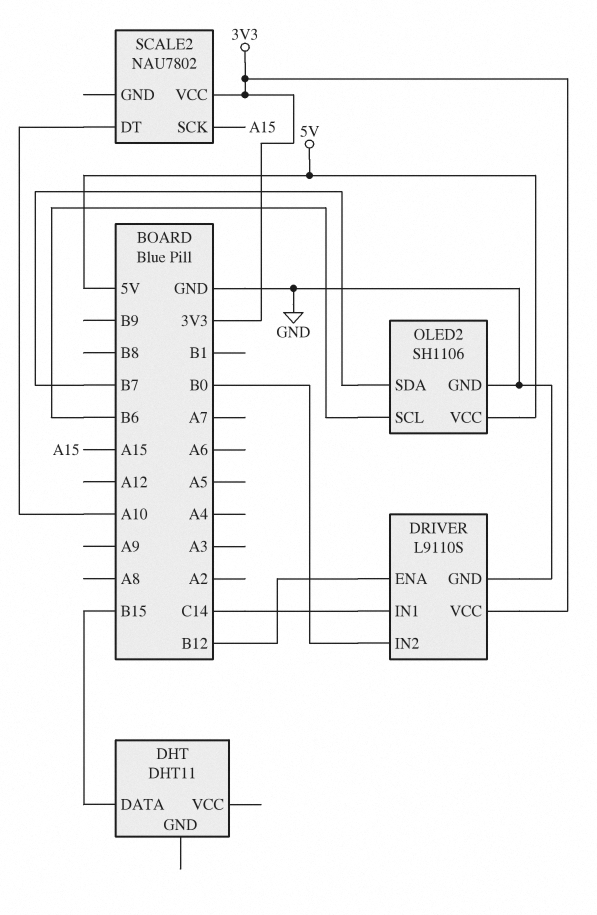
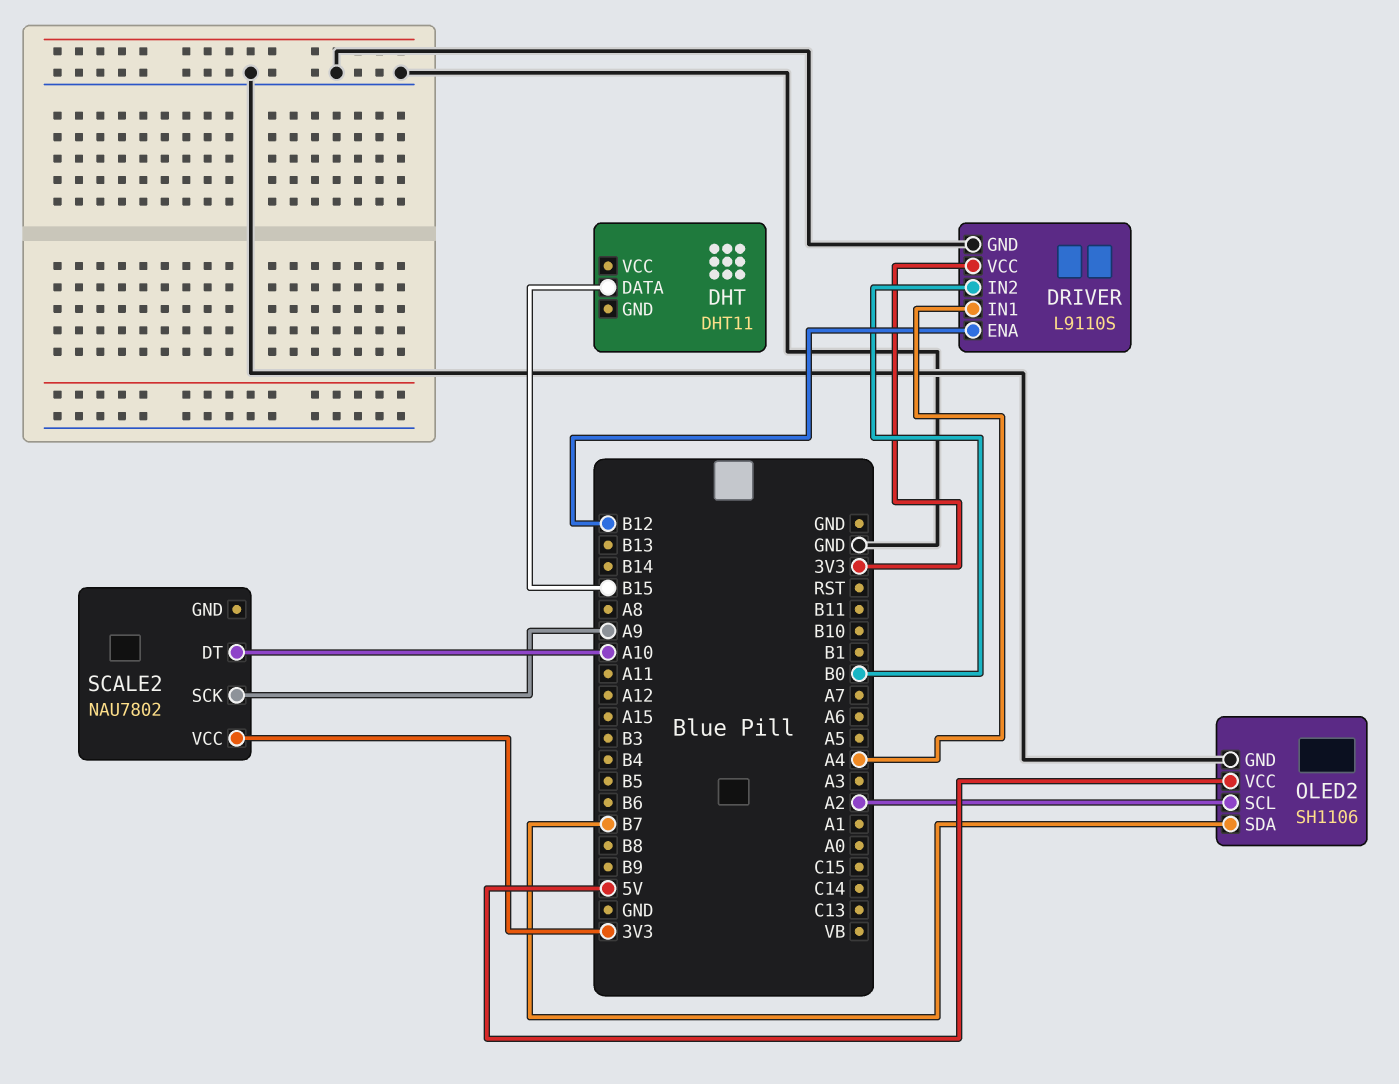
DRIVER pin IN1: C14 -> A4
OLED2 pin SCL: B6 -> A2
SCALE2 pin SCK: A15 -> A9

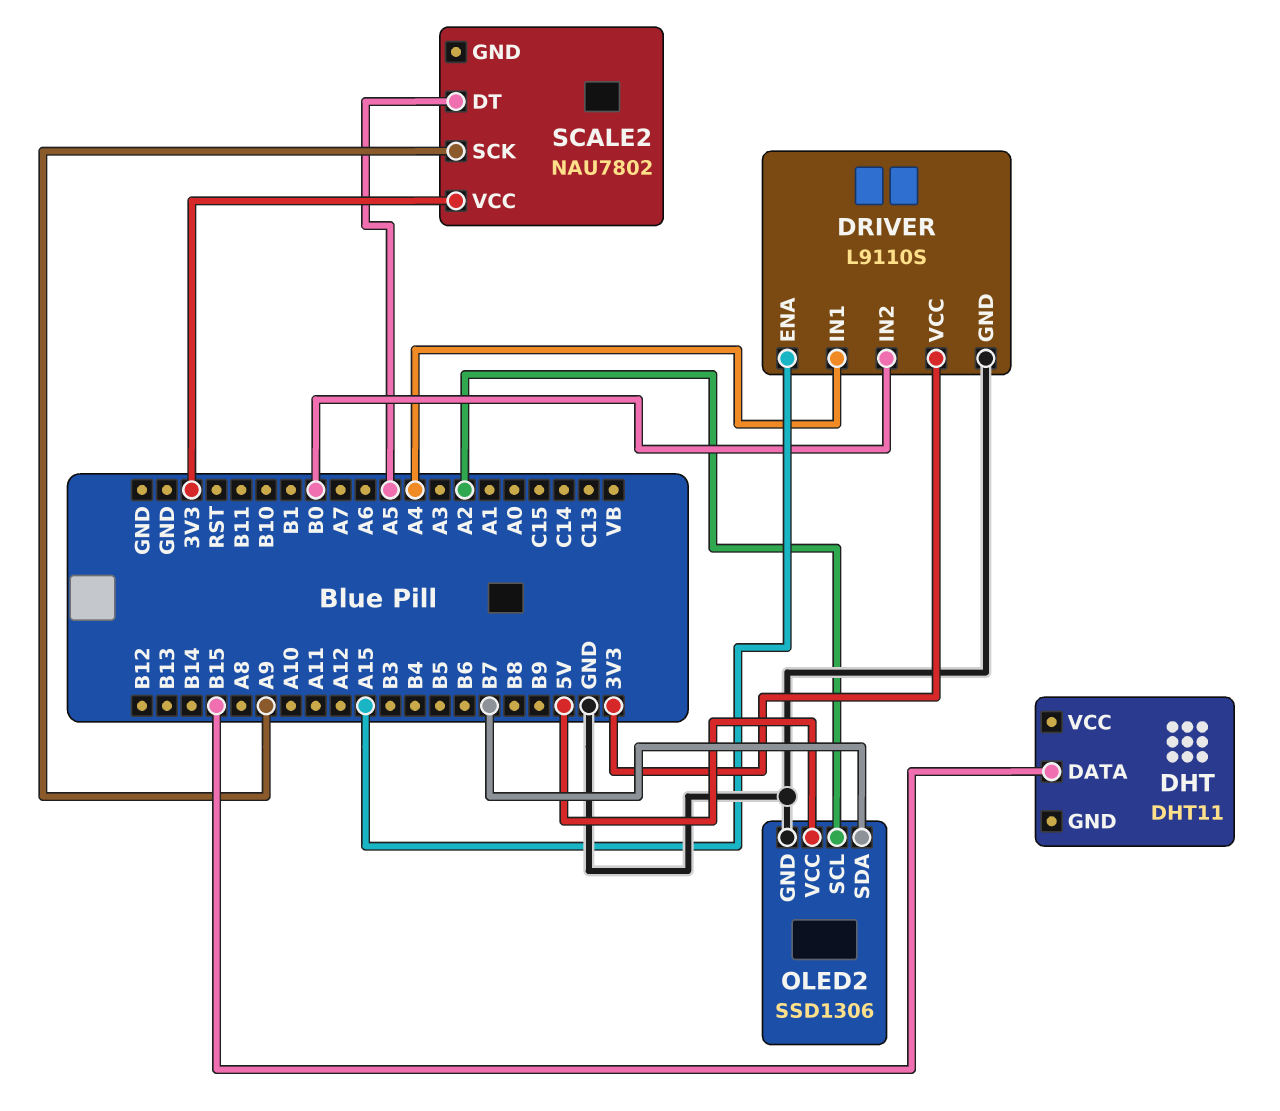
DRIVER pin ENA: B12 -> A15
OLED2: SH1106 -> SSD1306
SCALE2 pin DT: A10 -> A5

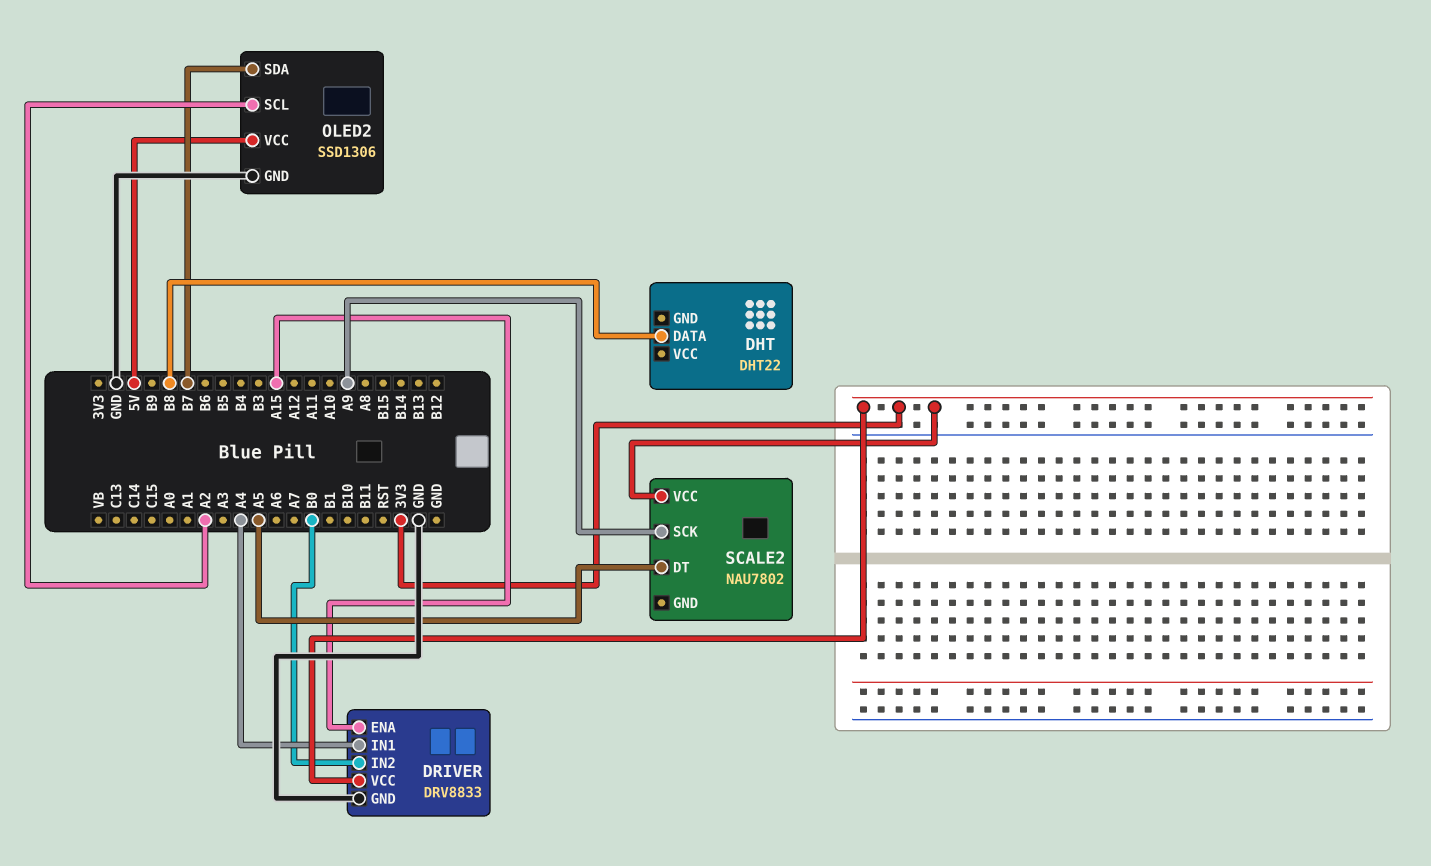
DHT: DHT11 -> DHT22
DHT pin DATA: B15 -> B8
DRIVER: L9110S -> DRV8833

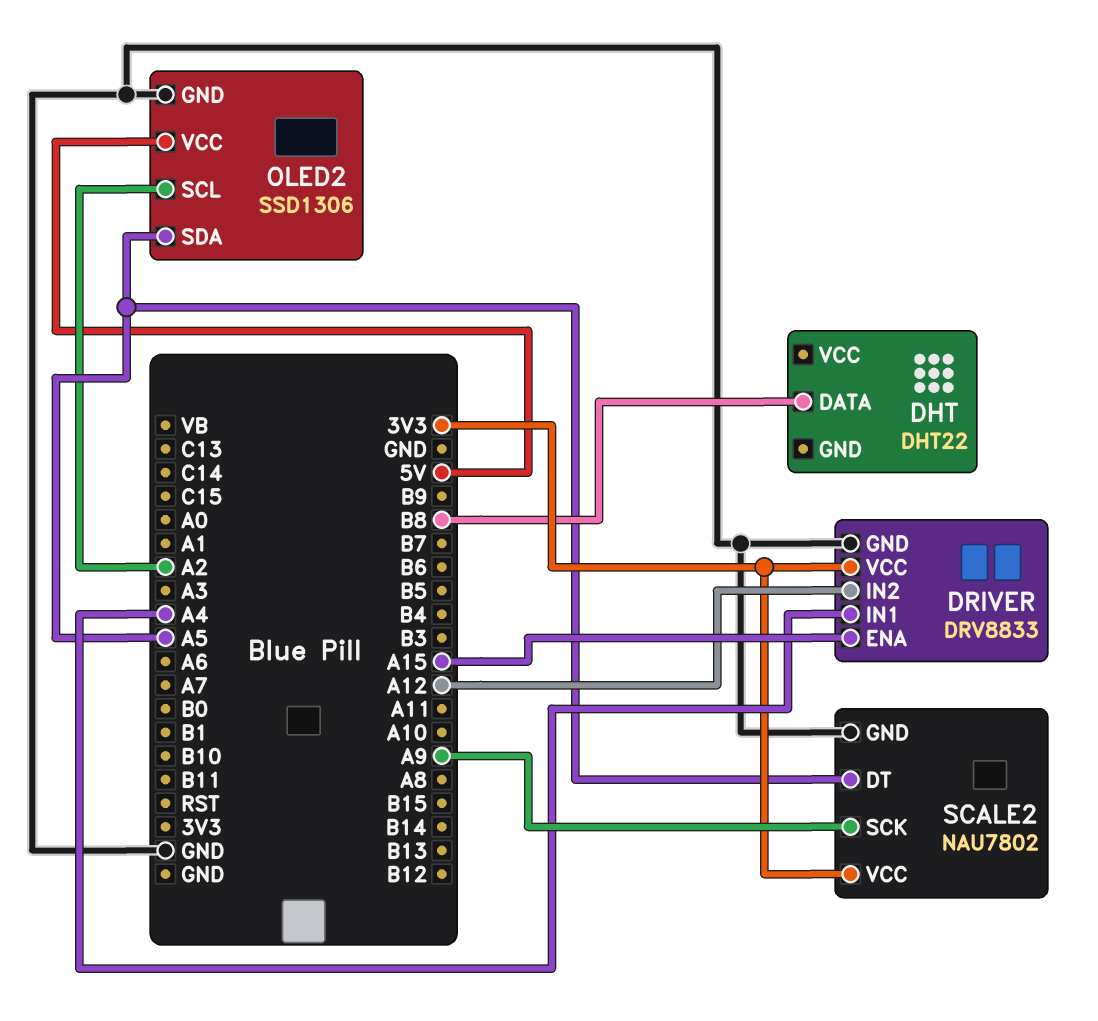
DRIVER pin IN2: B0 -> A12
OLED2 pin SDA: B7 -> A5
SCALE2 pin GND: none -> GND

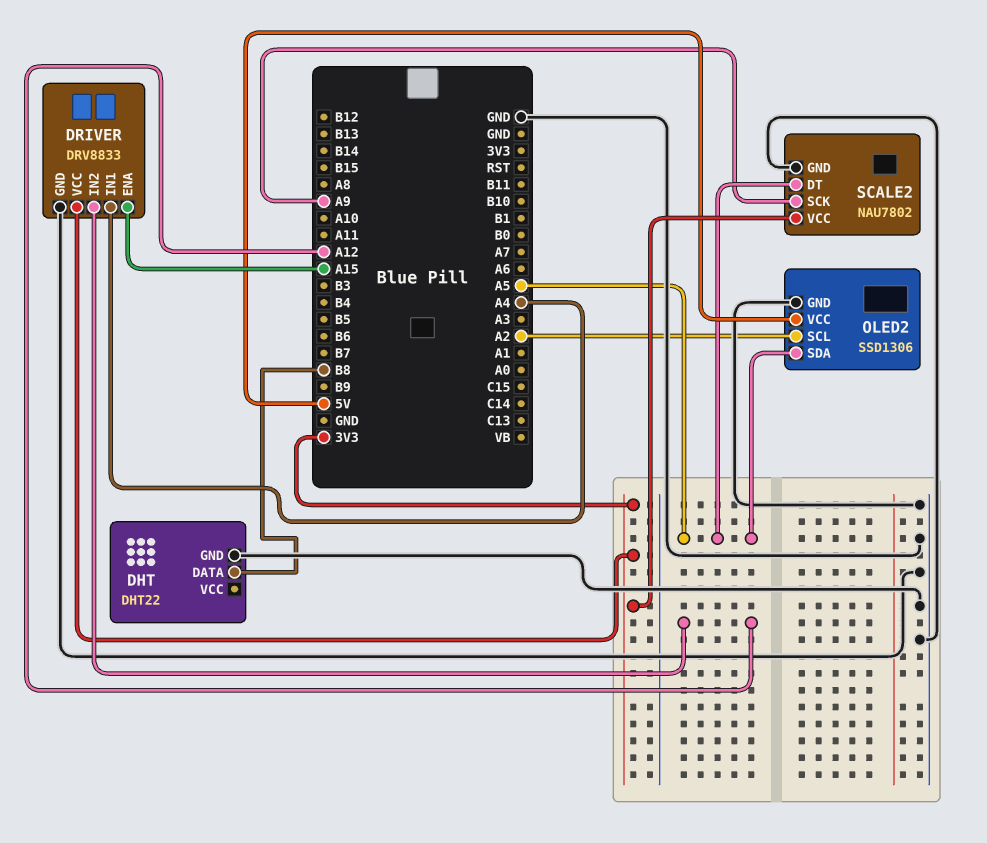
DHT pin GND: none -> GND

